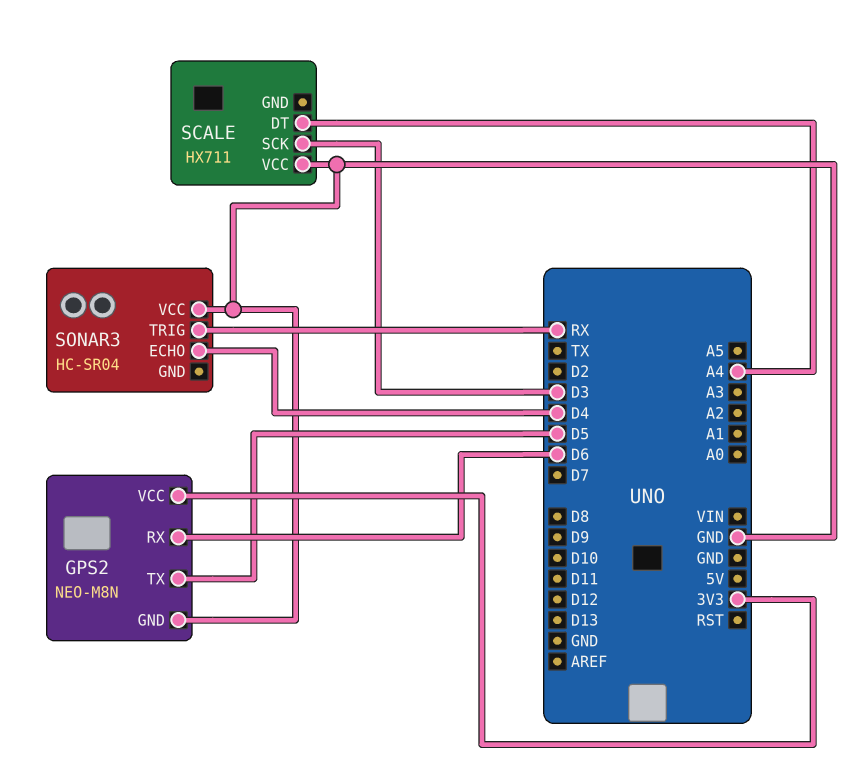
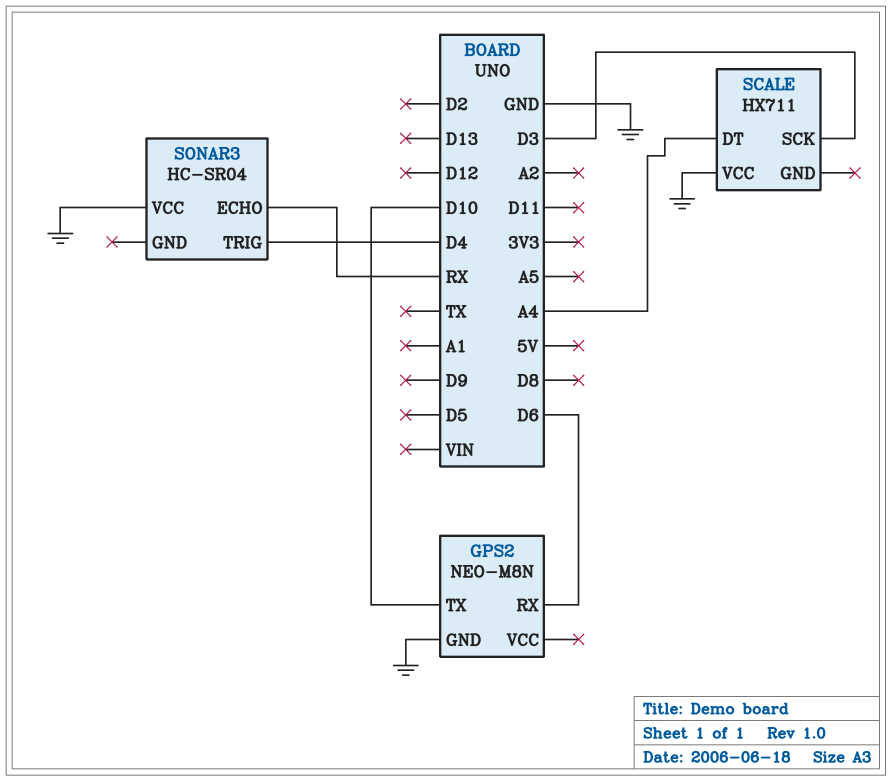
GPS2 pin TX: D5 -> D10
GPS2 pin VCC: 3V3 -> none
SONAR3 pin ECHO: D4 -> RX
SONAR3 pin TRIG: RX -> D4

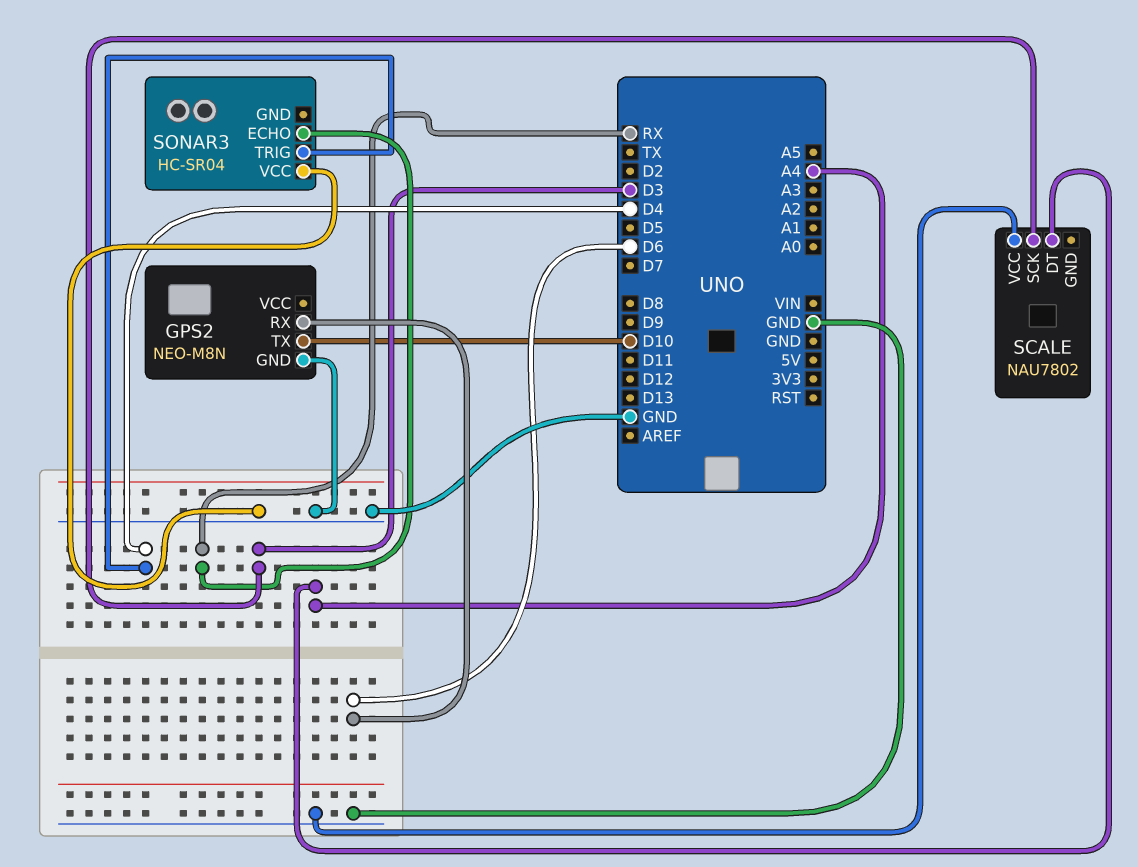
SCALE: HX711 -> NAU7802

